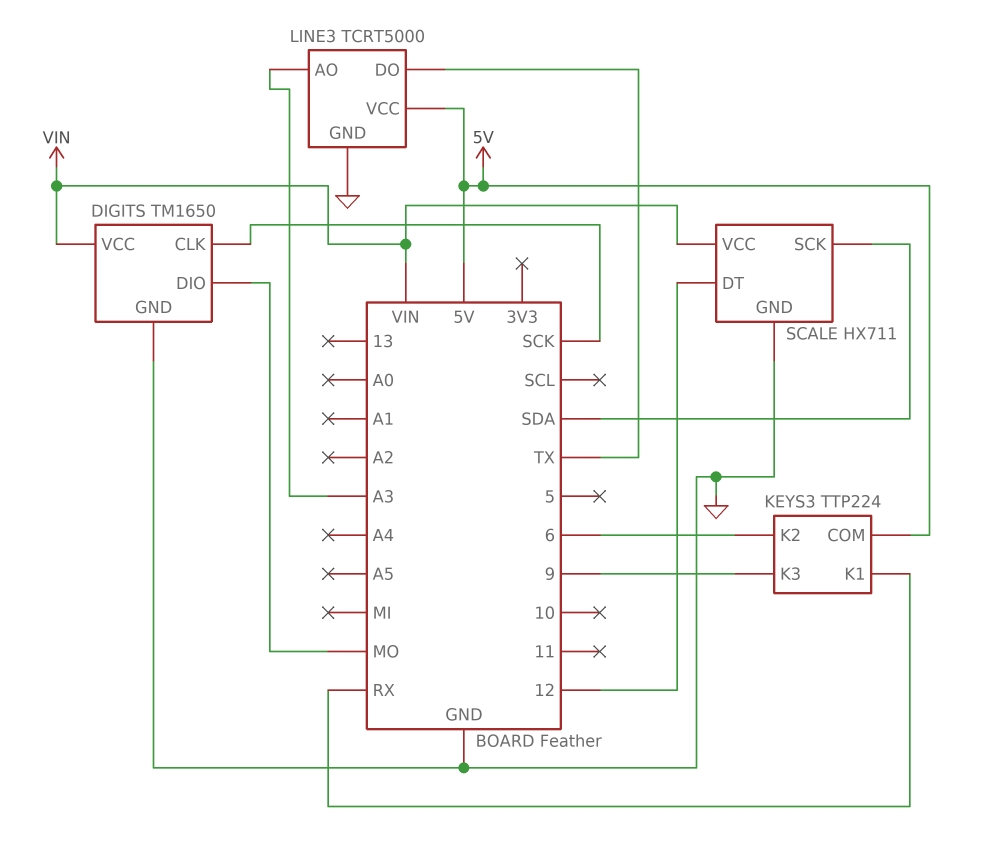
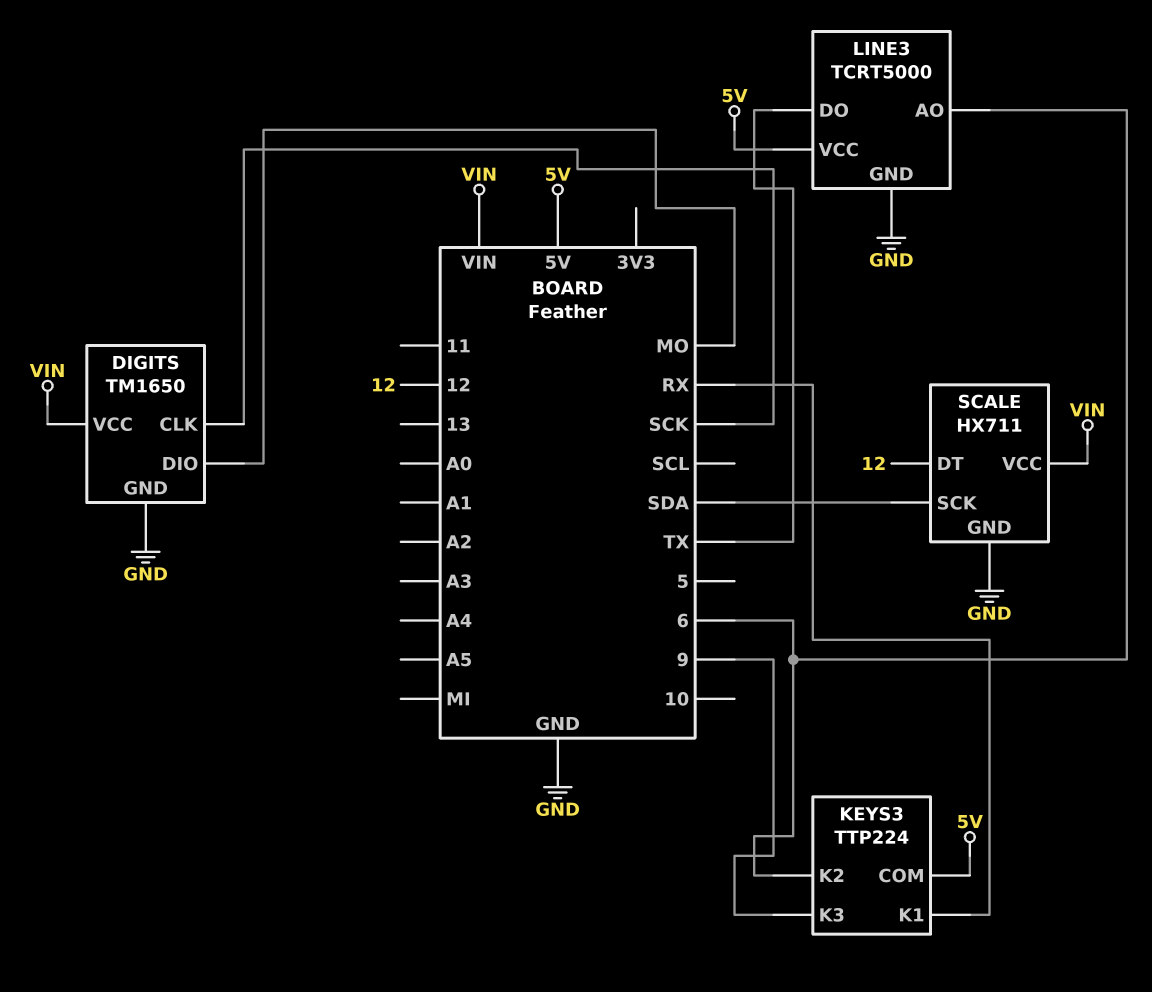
LINE3 pin AO: A3 -> 6

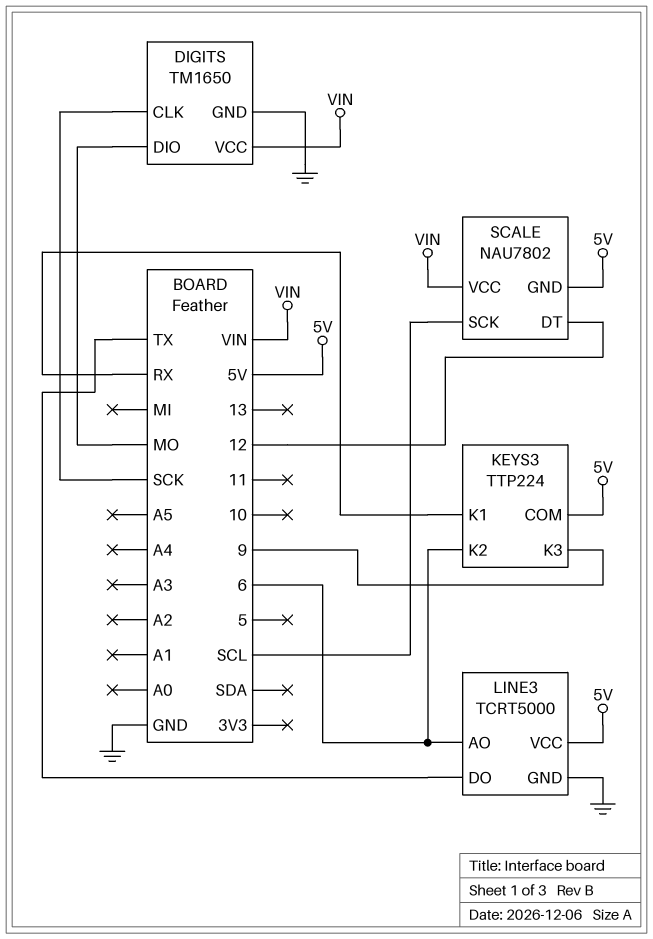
SCALE: HX711 -> NAU7802
SCALE pin GND: GND -> 5V
SCALE pin SCK: SDA -> SCL

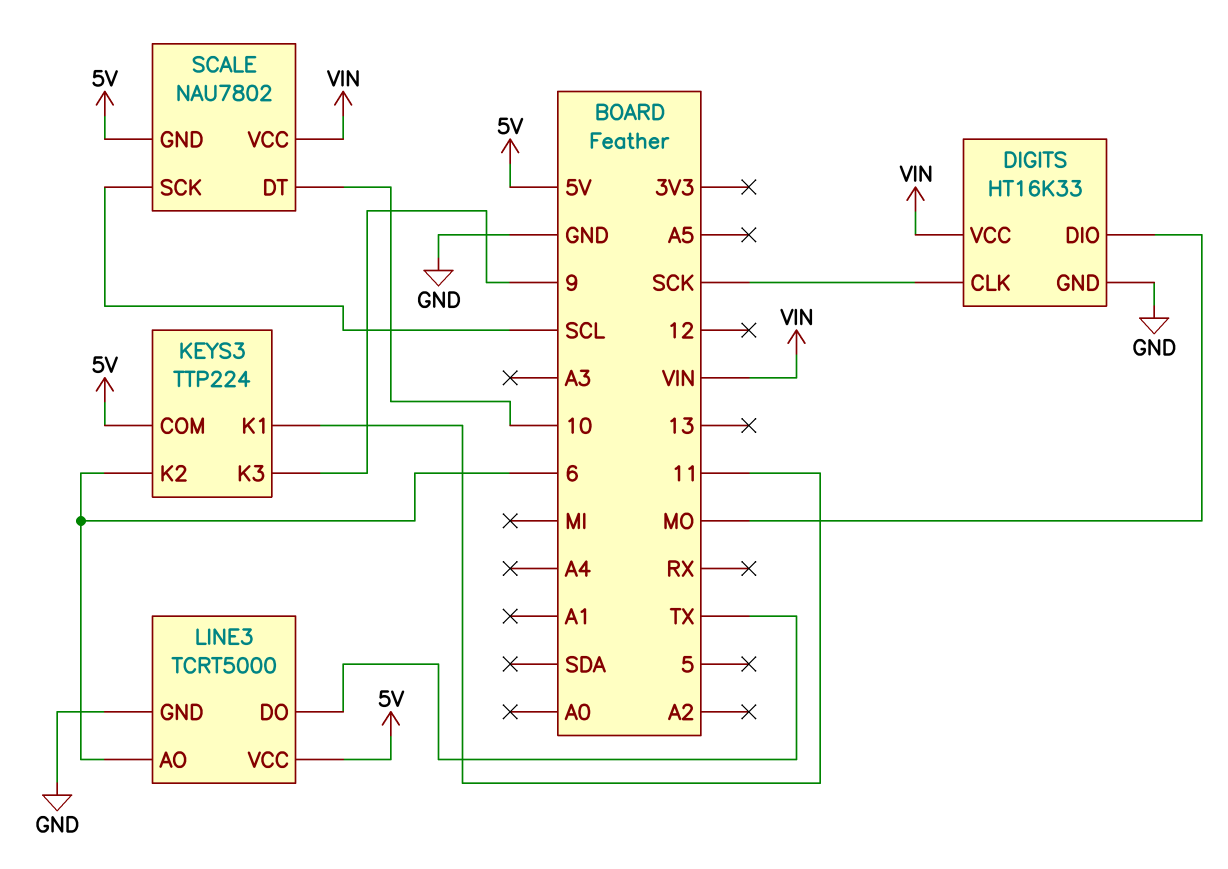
DIGITS: TM1650 -> HT16K33
KEYS3 pin K1: RX -> 11
SCALE pin DT: 12 -> 10

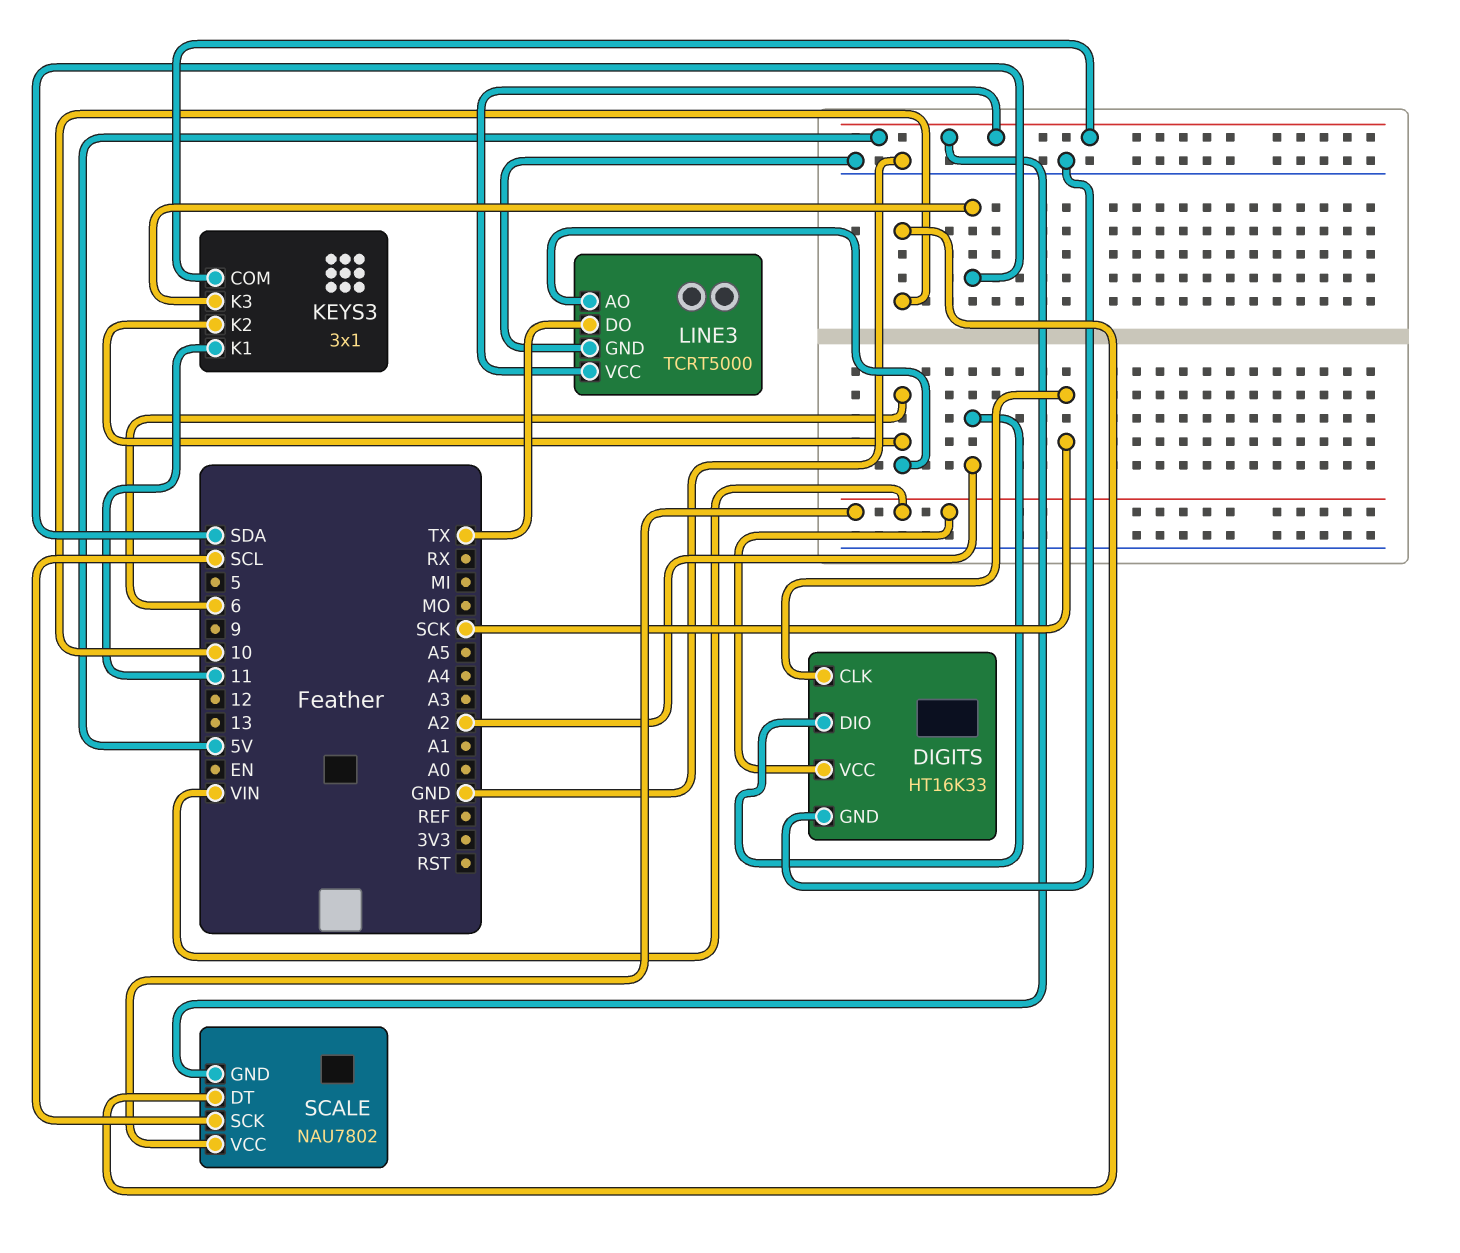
DIGITS pin DIO: MO -> A2
KEYS3: TTP224 -> 3x1
KEYS3 pin K3: 9 -> SDA

